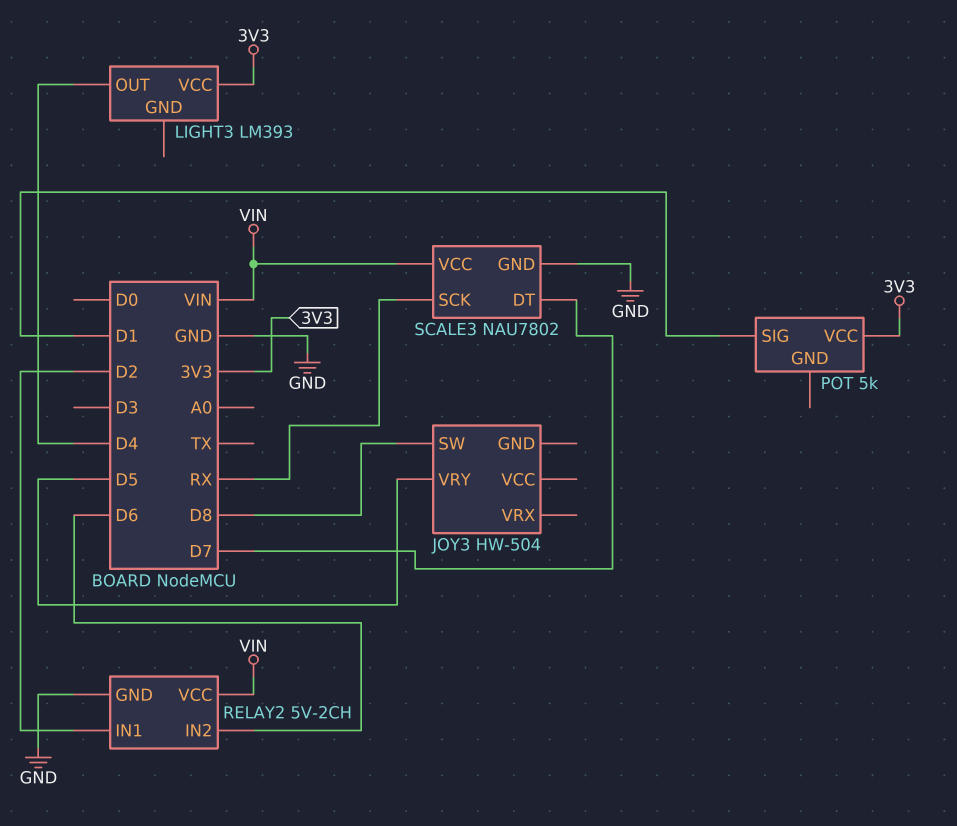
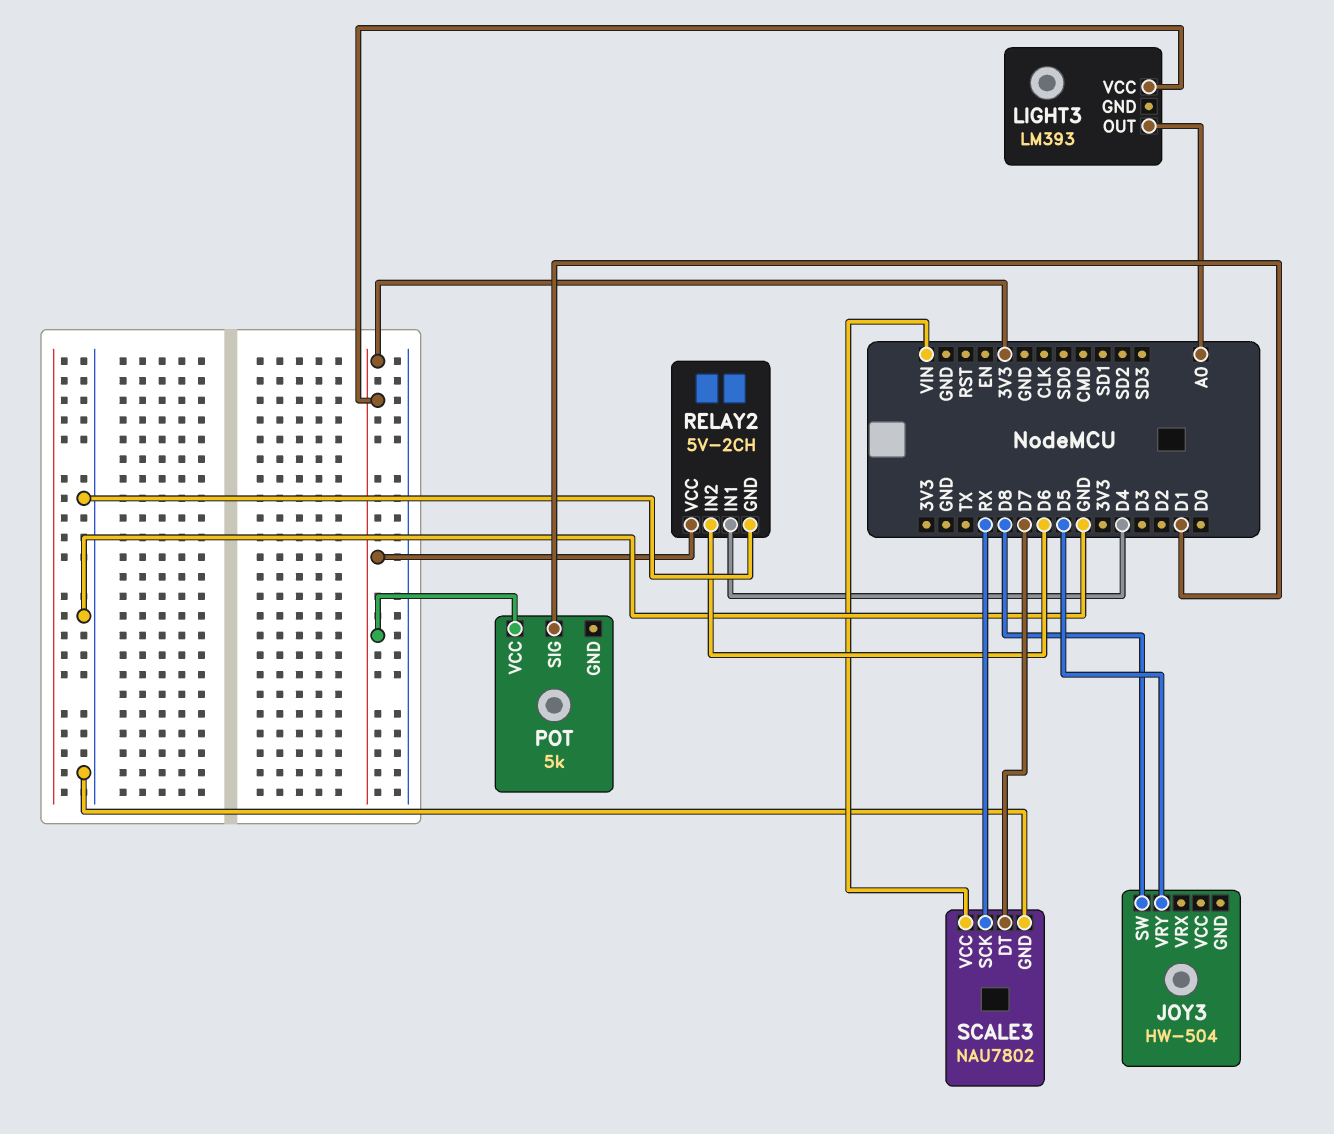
LIGHT3 pin OUT: D4 -> A0
RELAY2 pin IN1: D2 -> D4
RELAY2 pin VCC: VIN -> 3V3

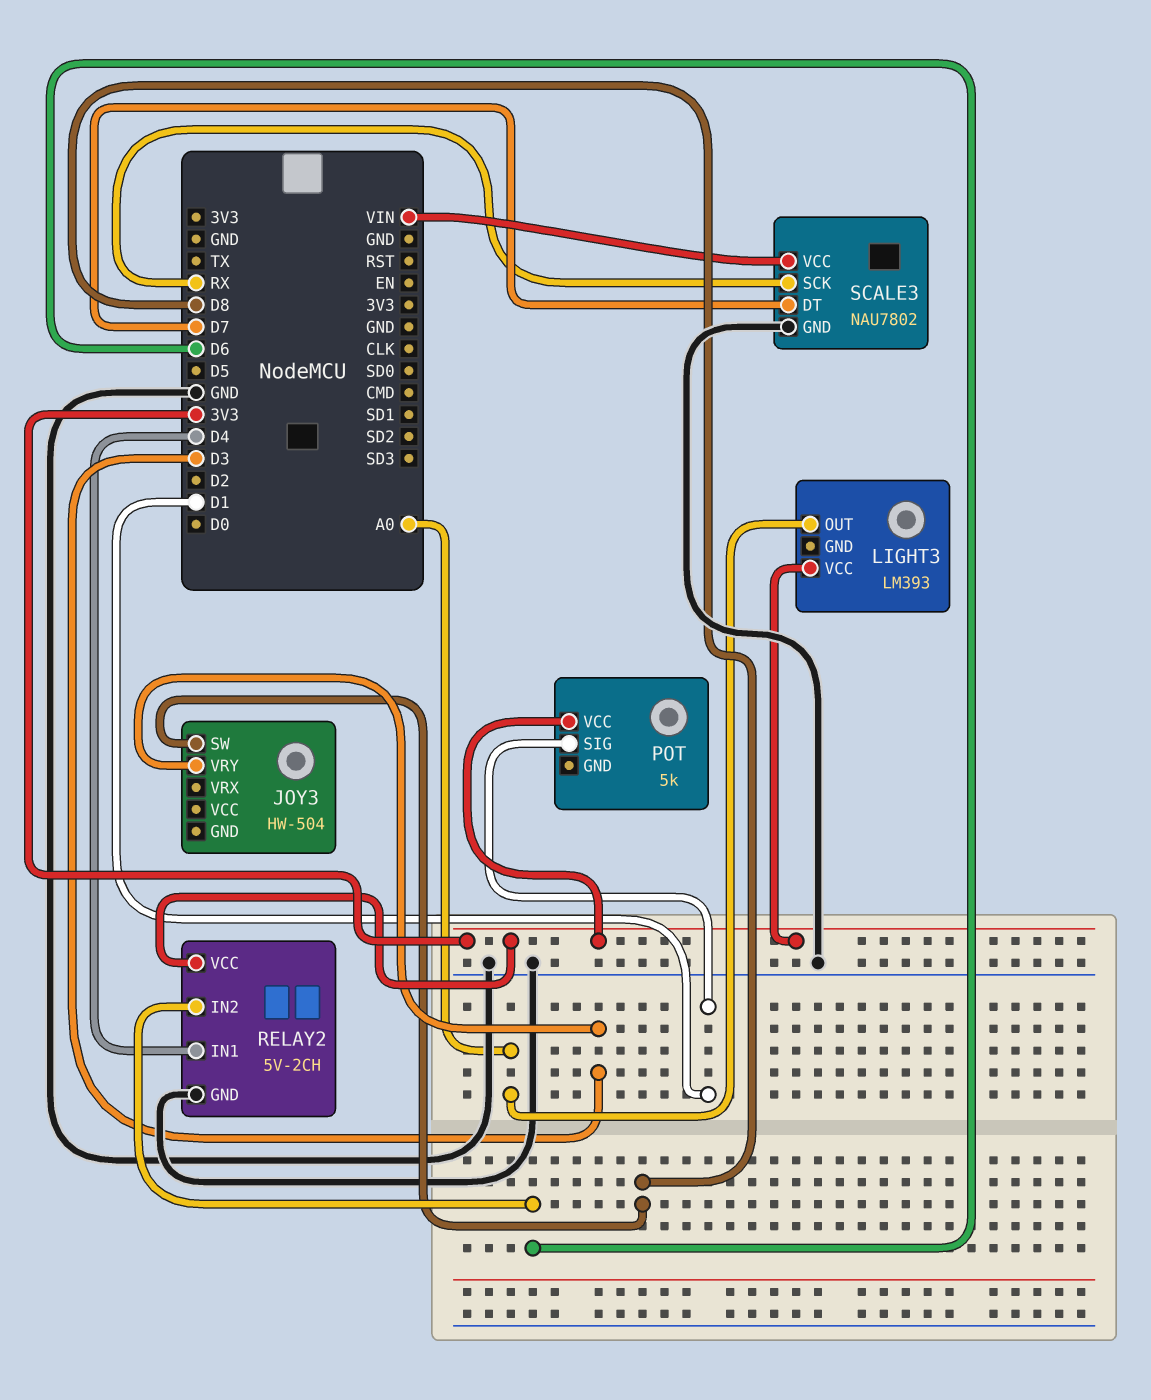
JOY3 pin VRY: D5 -> D3

